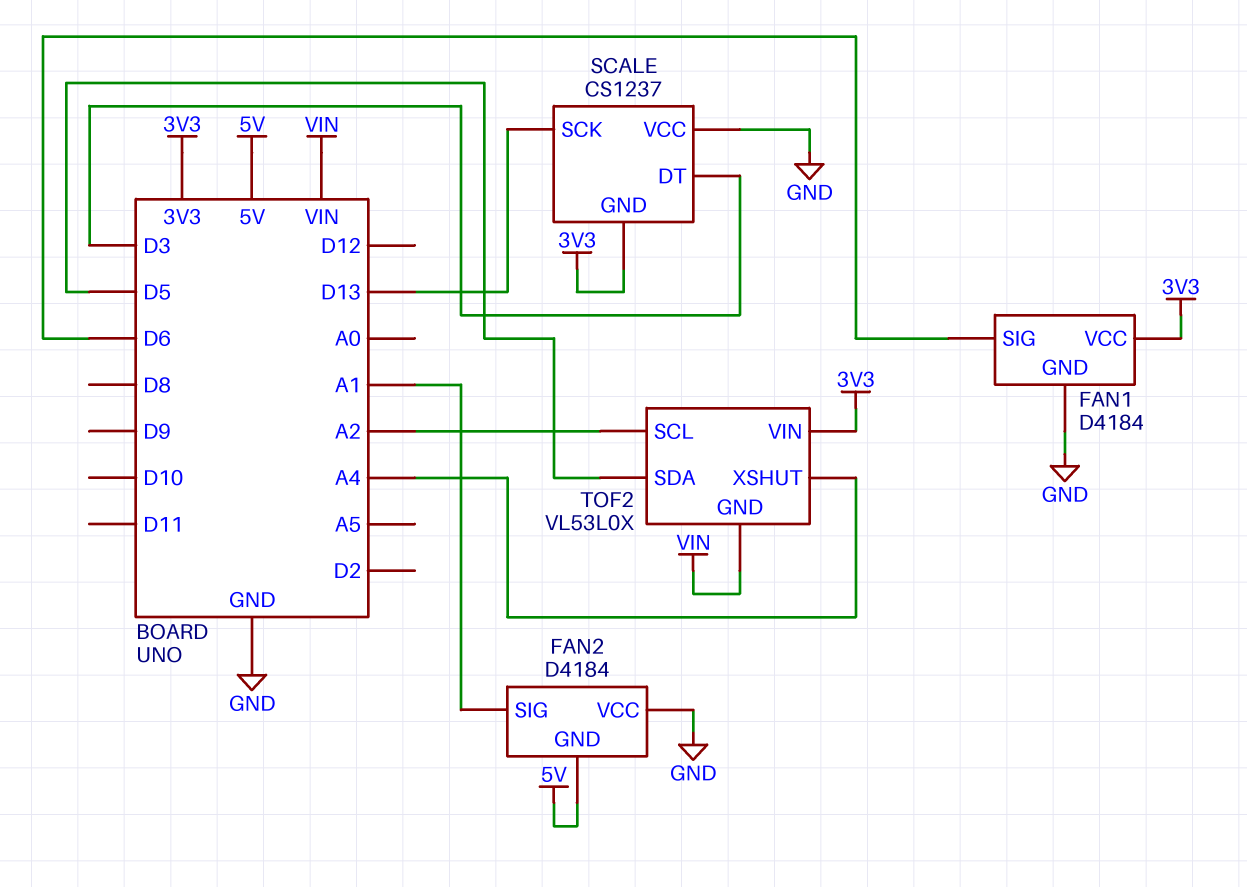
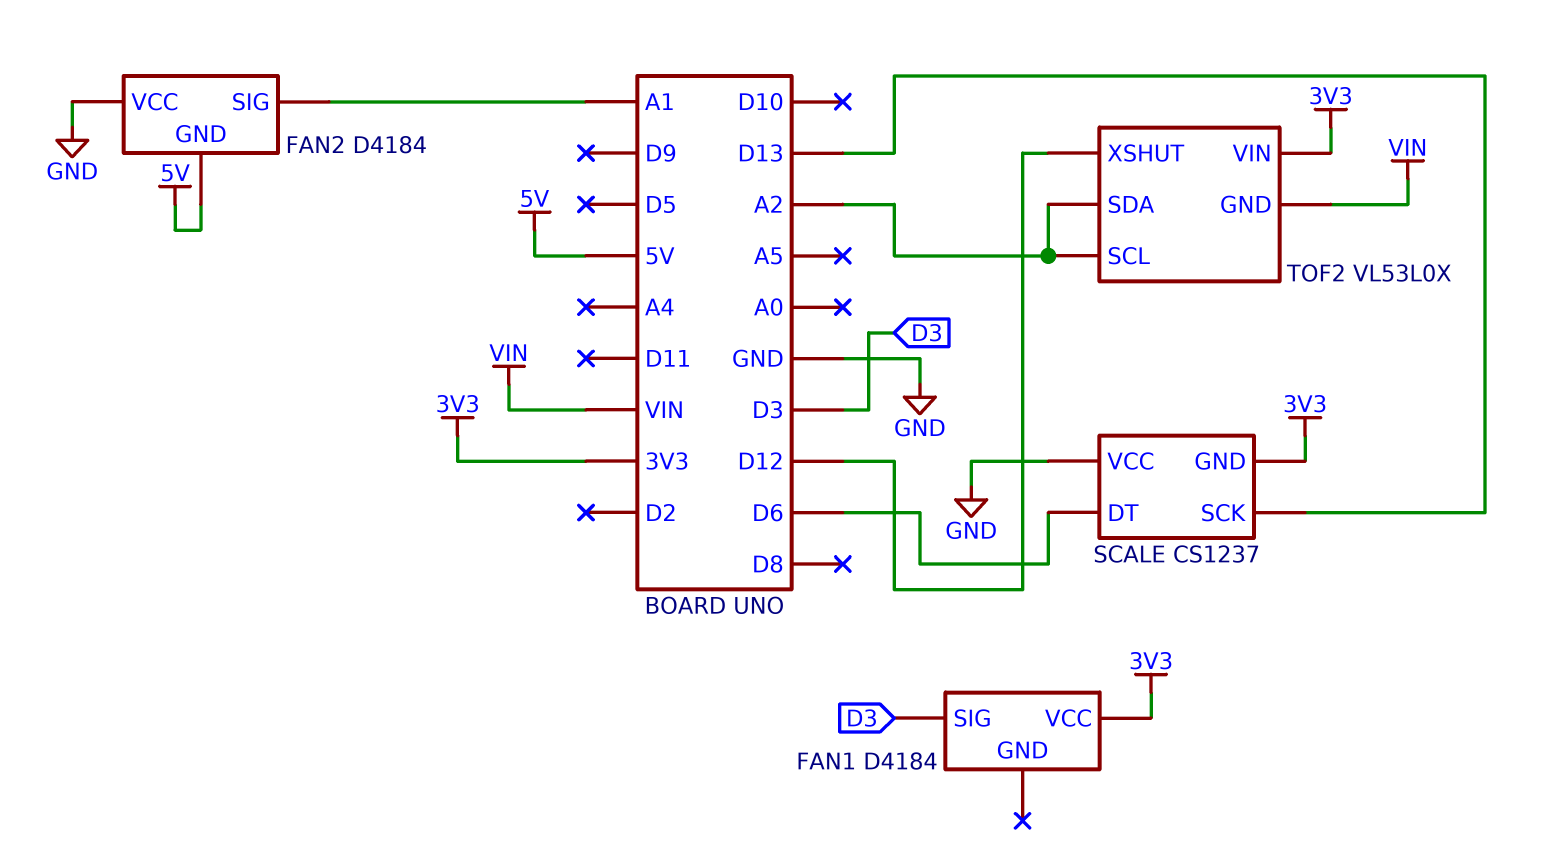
FAN1 pin GND: GND -> none
FAN1 pin SIG: D6 -> D3
SCALE pin DT: D3 -> D6
TOF2 pin SDA: D5 -> A2
TOF2 pin XSHUT: A4 -> D12

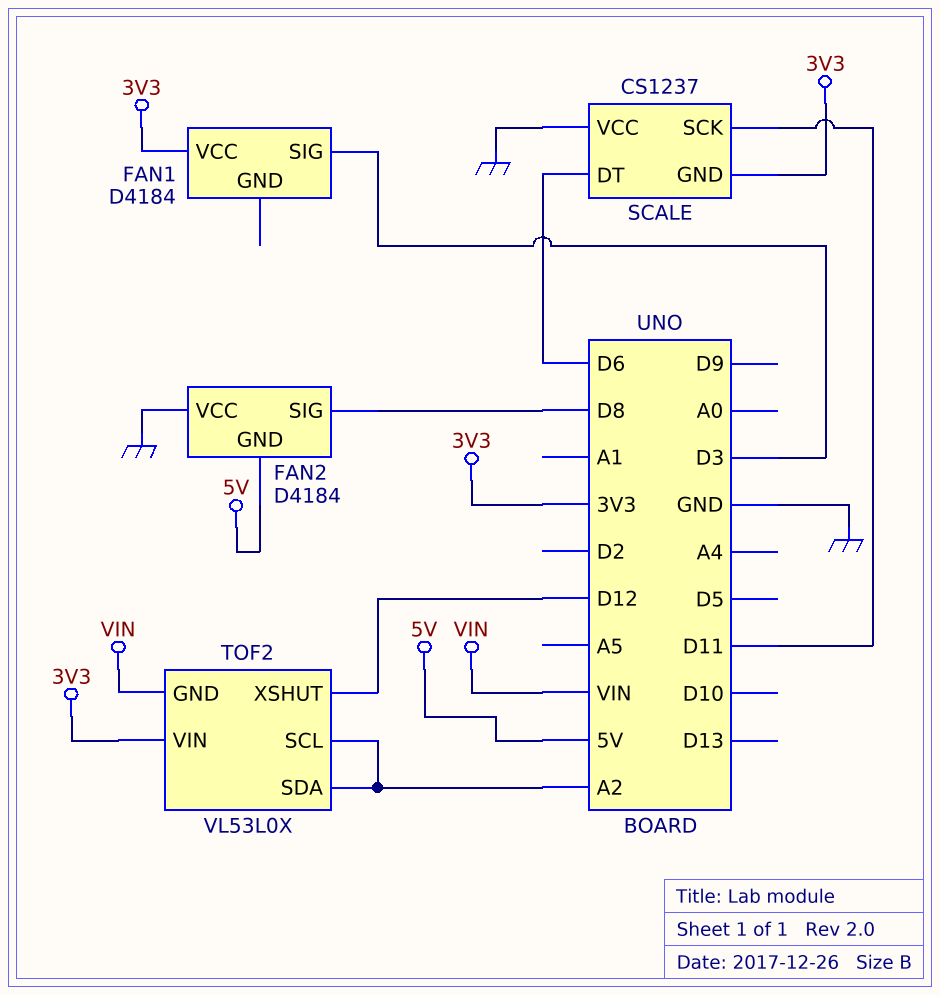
FAN2 pin SIG: A1 -> D8
SCALE pin SCK: D13 -> D11

